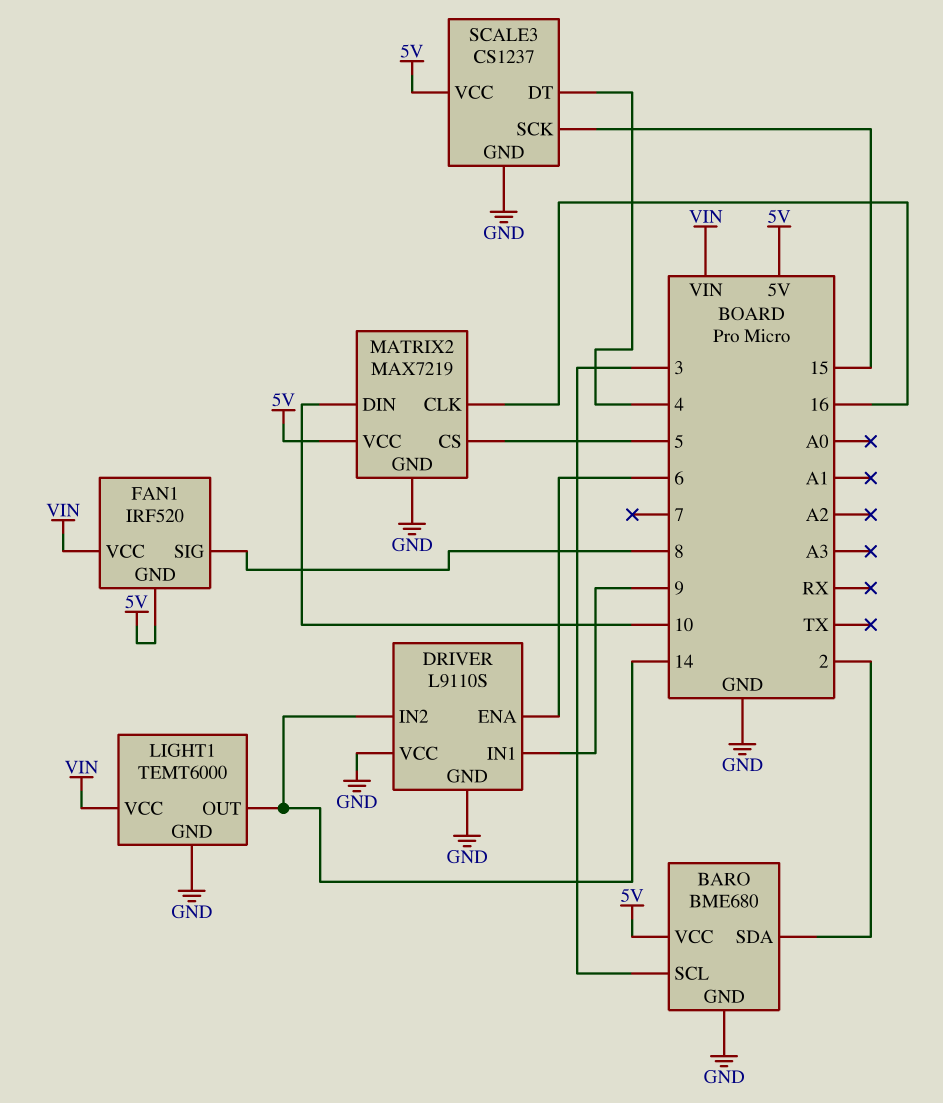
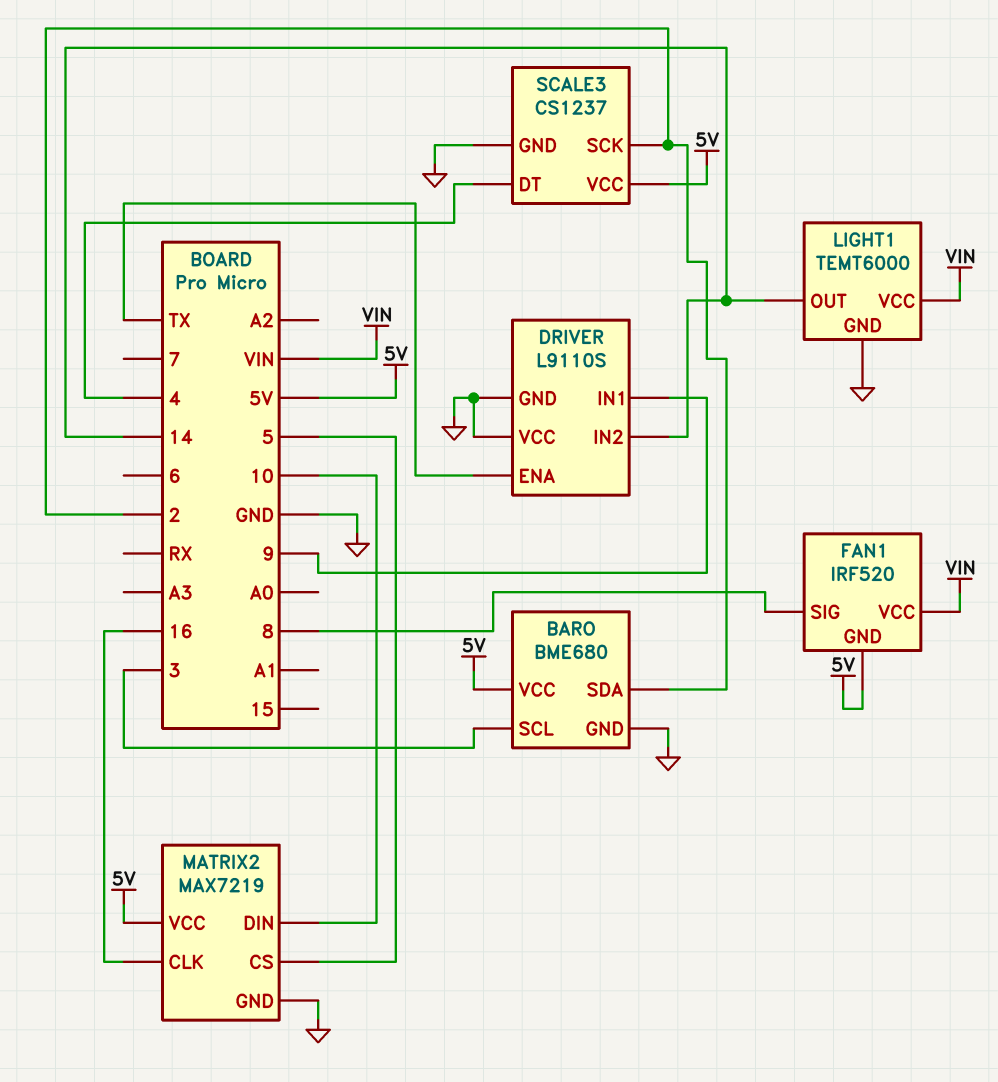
DRIVER pin ENA: 6 -> TX
SCALE3 pin SCK: 15 -> 2

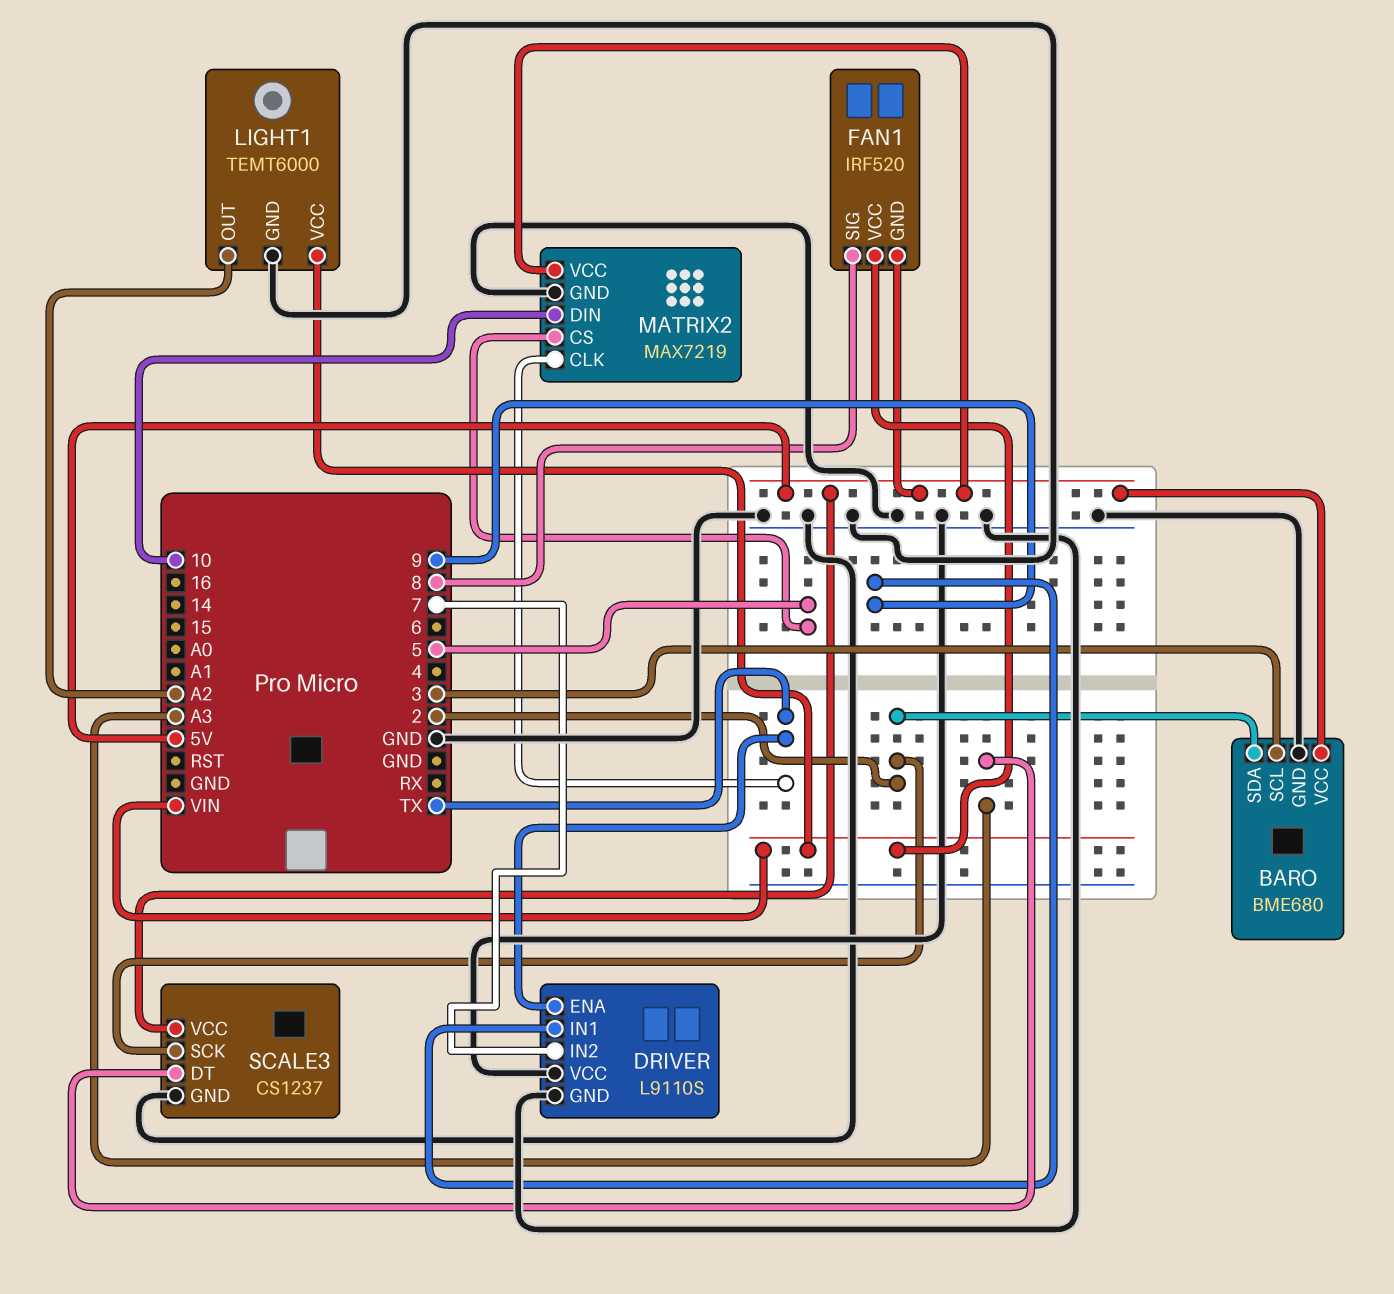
DRIVER pin IN2: 14 -> 7
LIGHT1 pin OUT: 14 -> A2
MATRIX2 pin CLK: 16 -> TX
SCALE3 pin DT: 4 -> A3

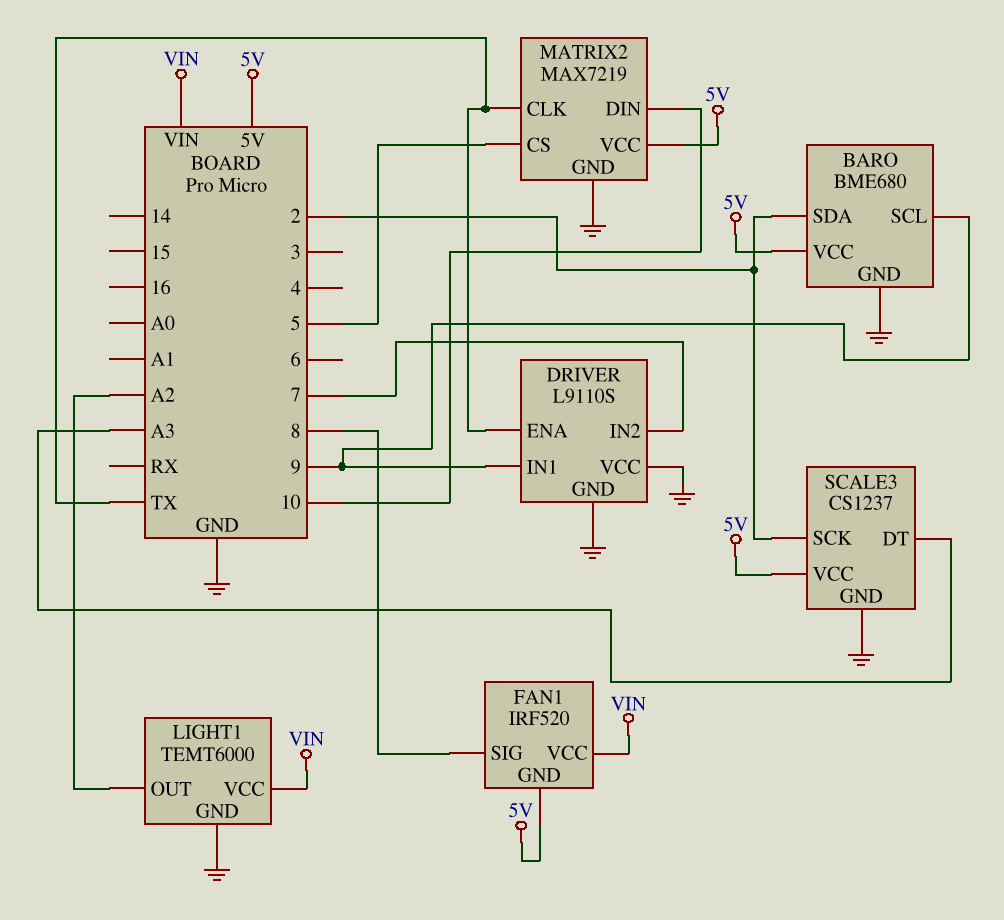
BARO pin SCL: 3 -> 9

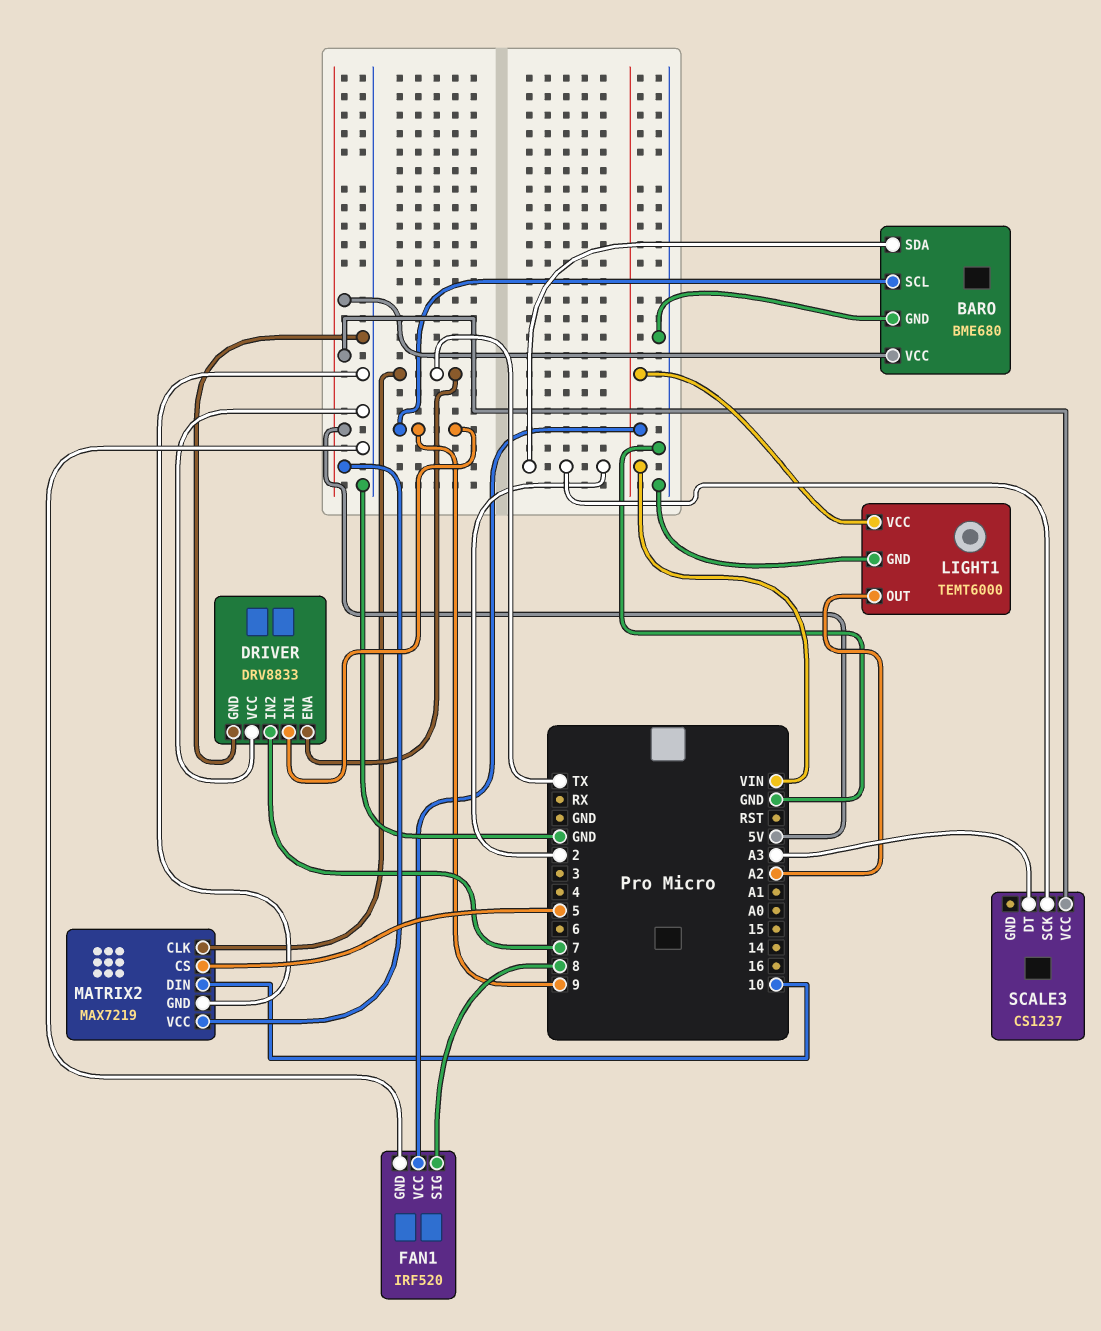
DRIVER: L9110S -> DRV8833
FAN1 pin GND: 5V -> GND
SCALE3 pin GND: GND -> none

